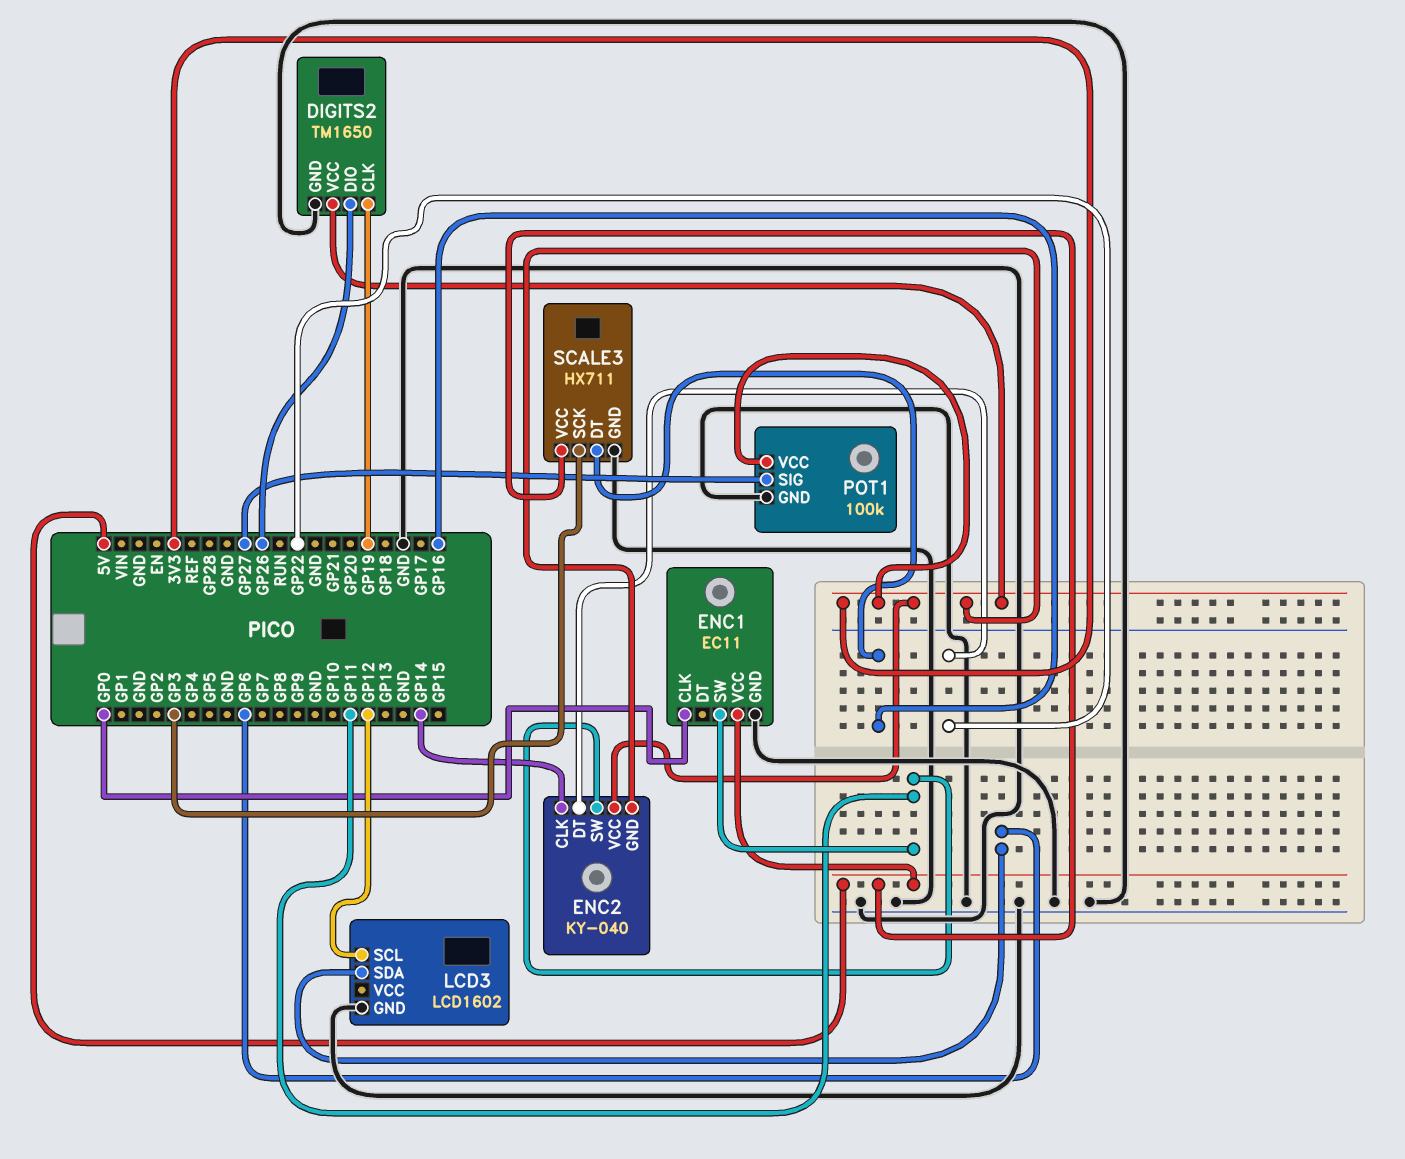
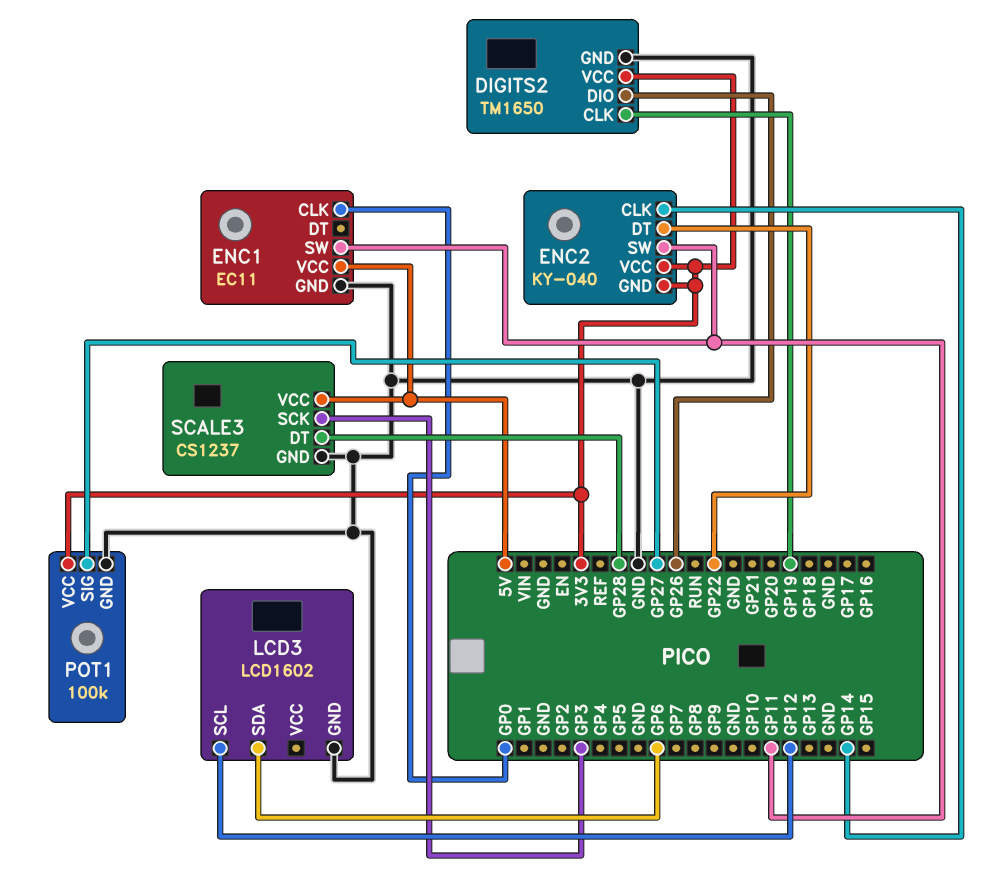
SCALE3: HX711 -> CS1237
SCALE3 pin DT: GP16 -> GP28

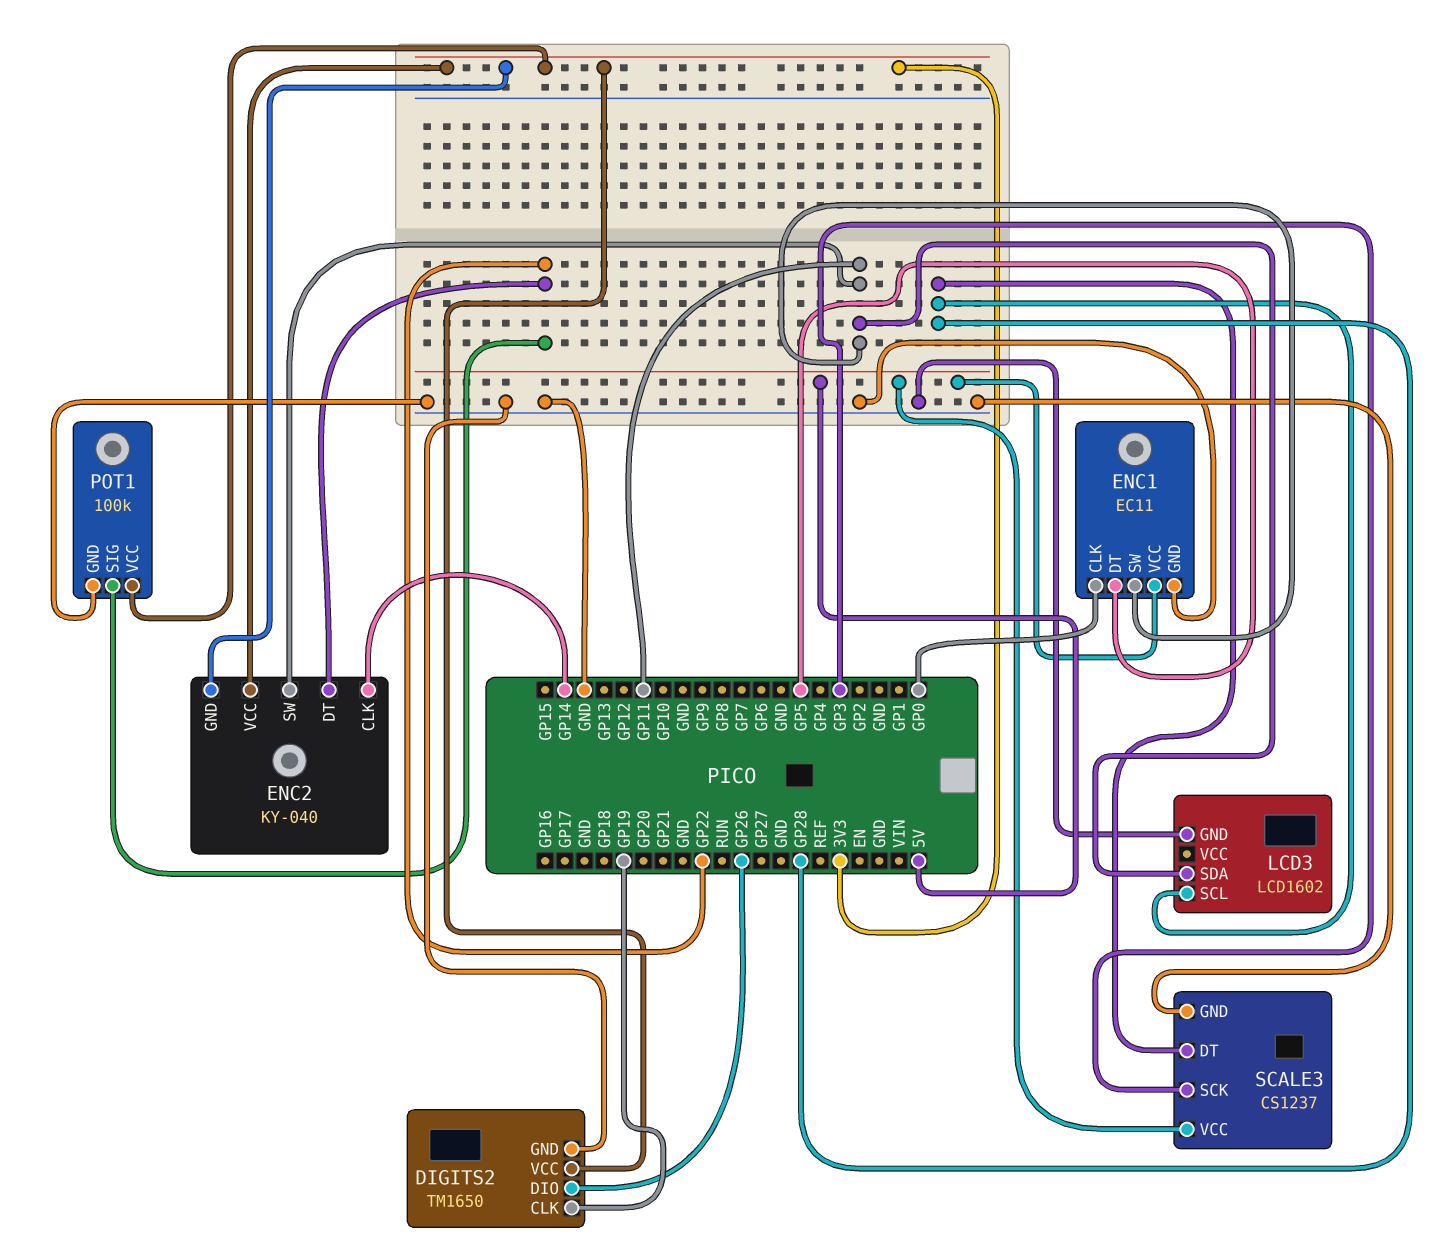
ENC1 pin DT: none -> GP5
LCD3 pin SCL: GP12 -> GP28
LCD3 pin SDA: GP6 -> GP11
POT1 pin SIG: GP27 -> GP22

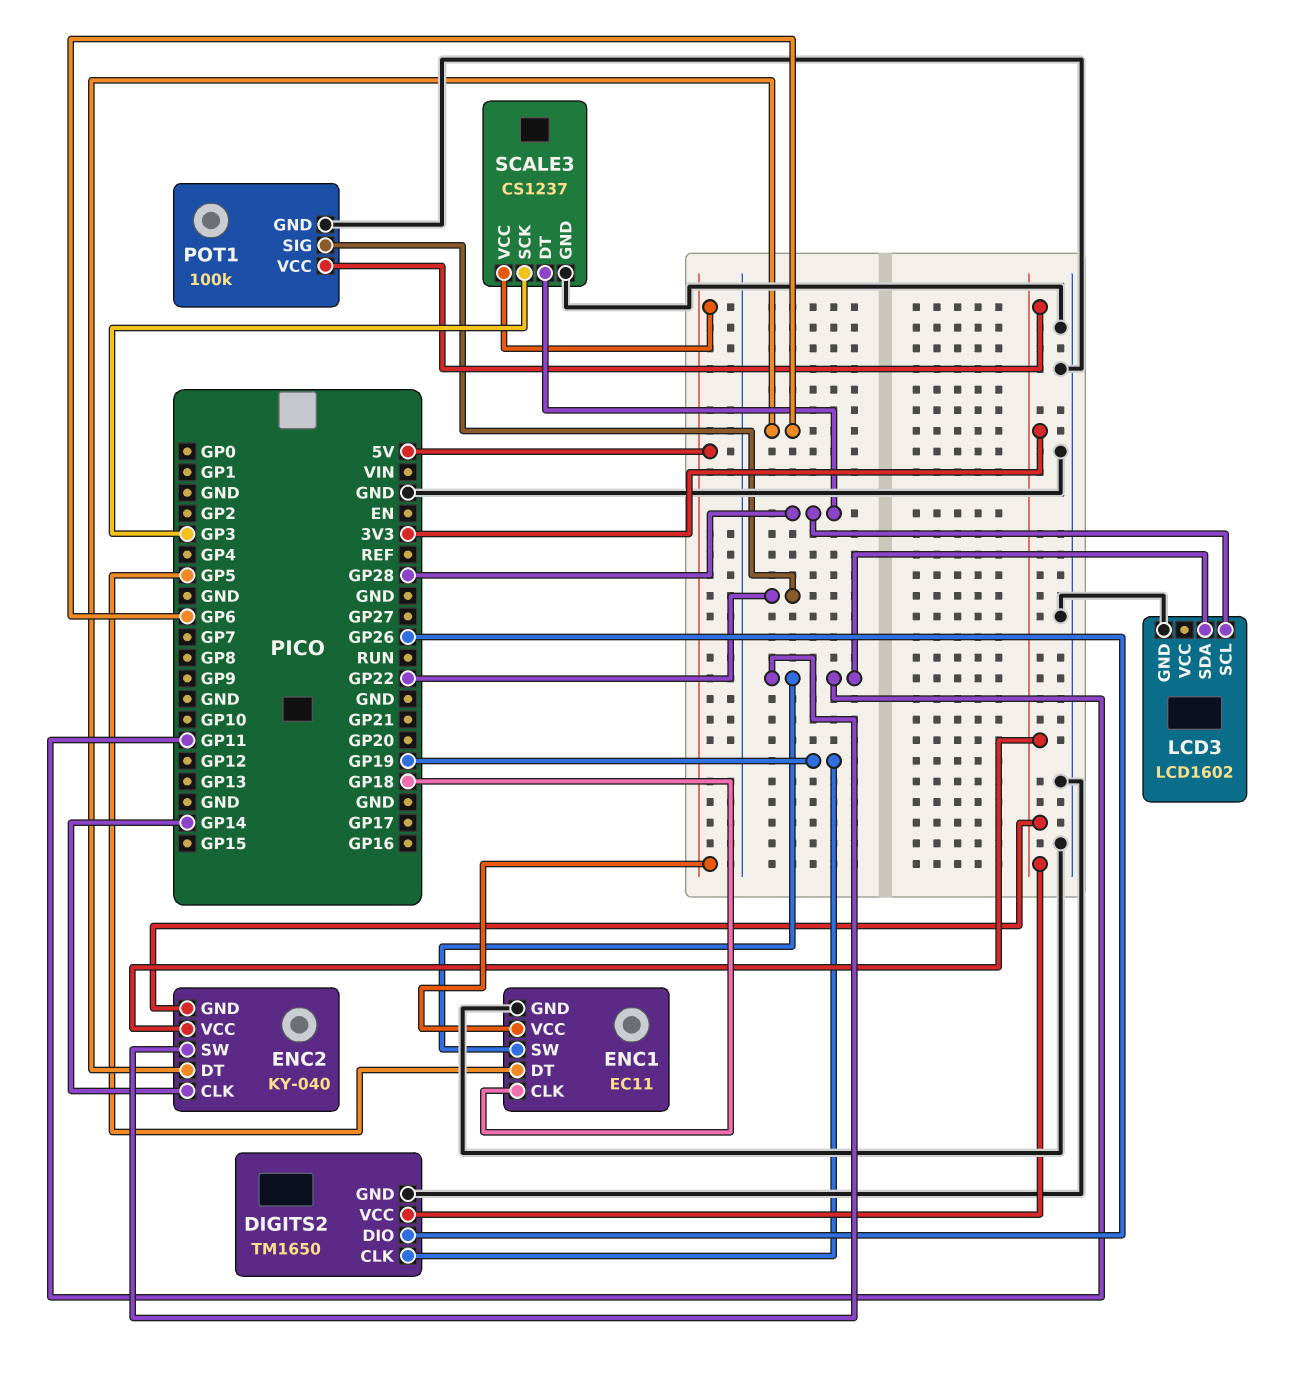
ENC1 pin CLK: GP0 -> GP18
ENC2 pin DT: GP22 -> GP6

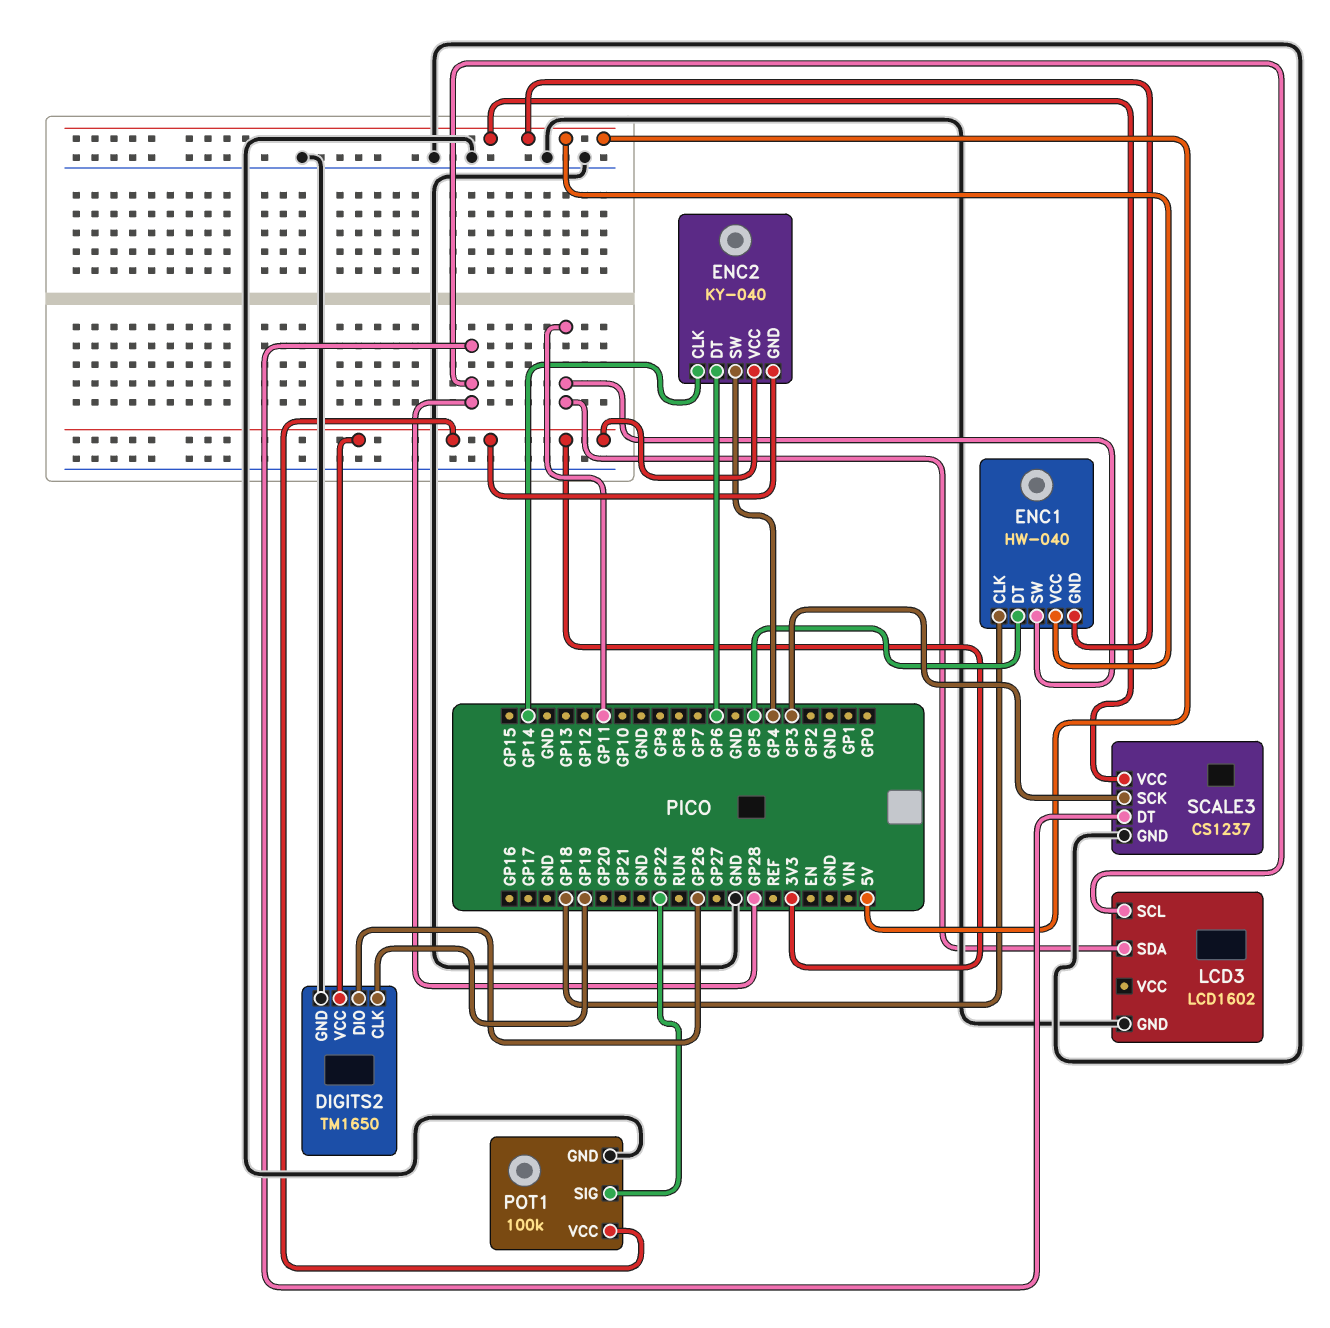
ENC1: EC11 -> HW-040
ENC1 pin GND: GND -> 5V
ENC2 pin SW: GP11 -> GP4

